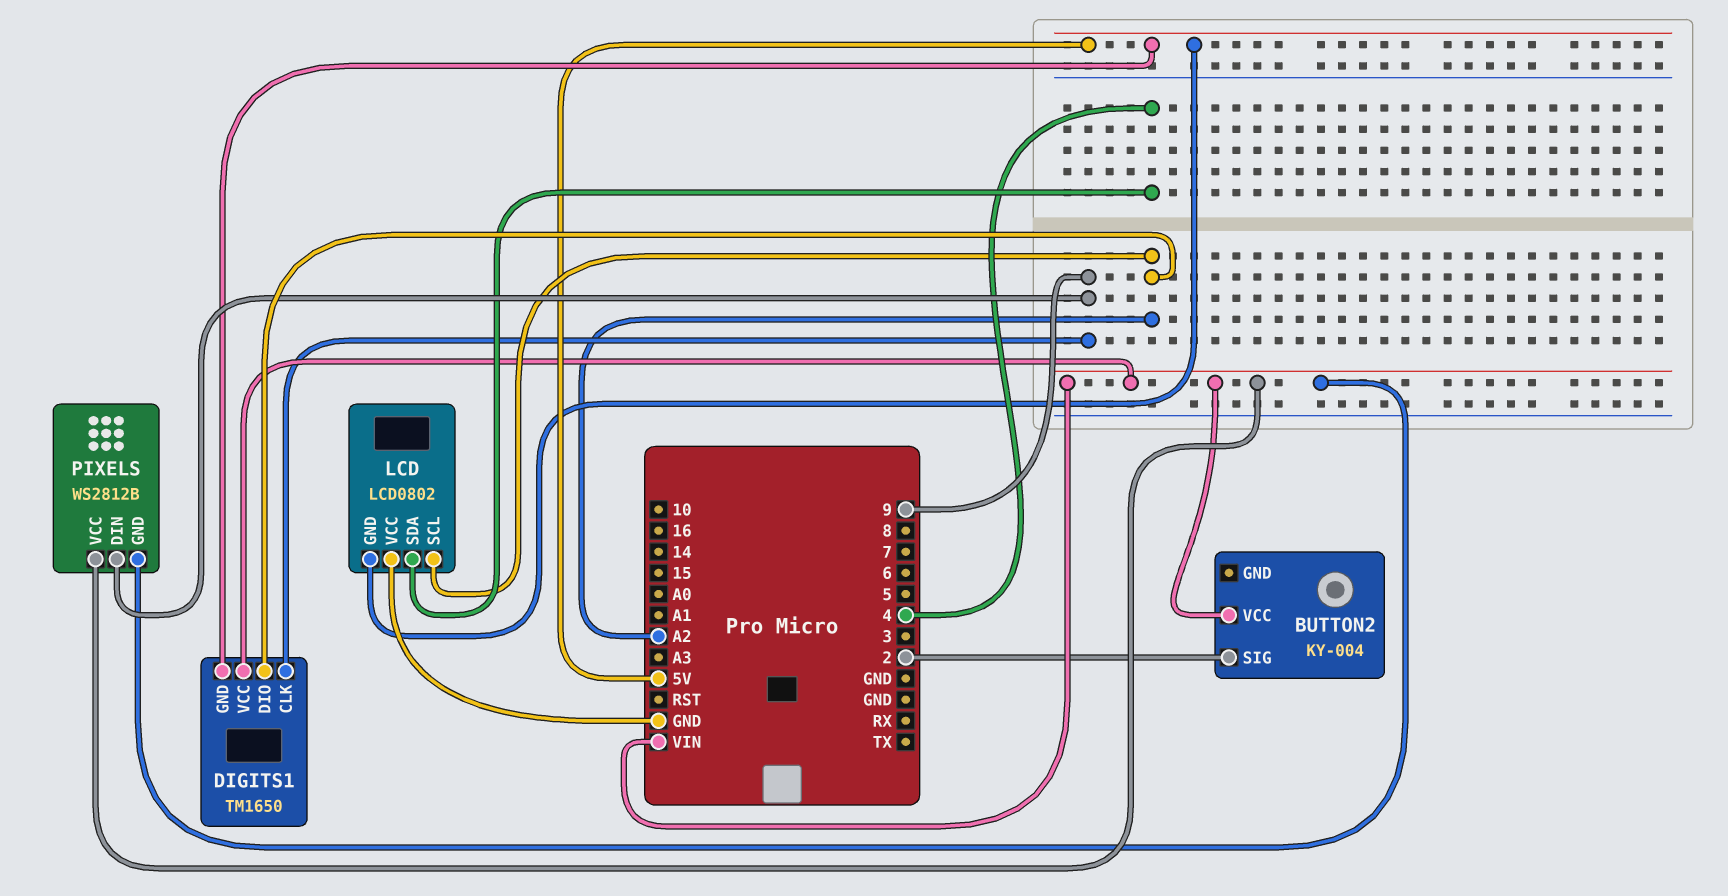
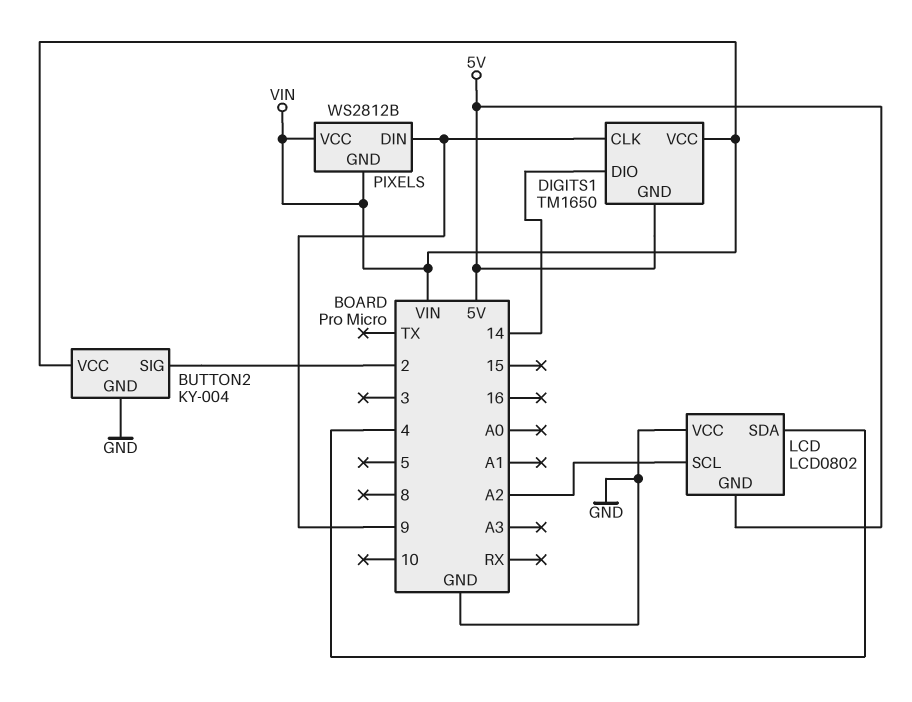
BUTTON2 pin GND: none -> GND
DIGITS1 pin DIO: A2 -> 14

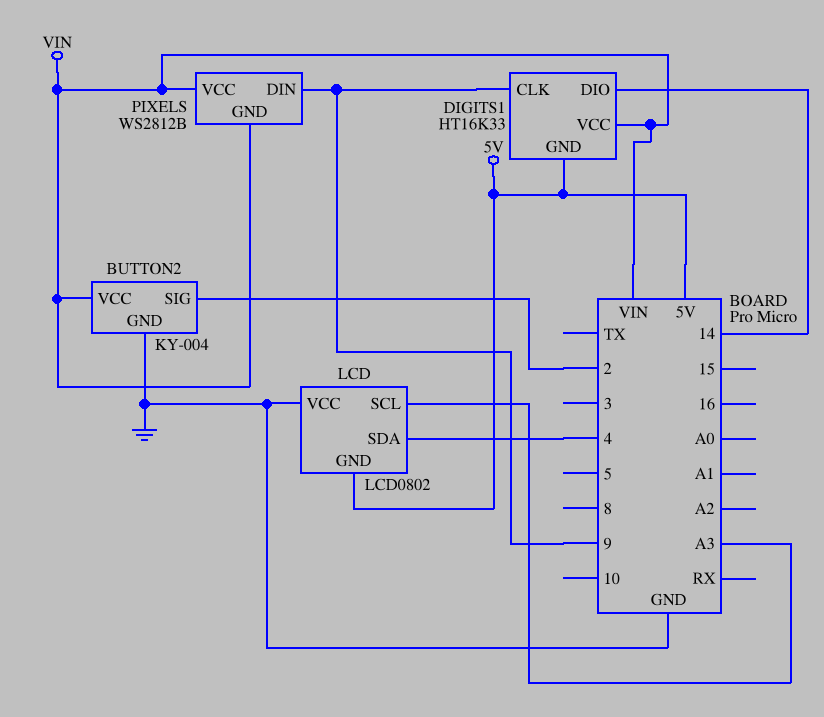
DIGITS1: TM1650 -> HT16K33
LCD pin SCL: A2 -> A3

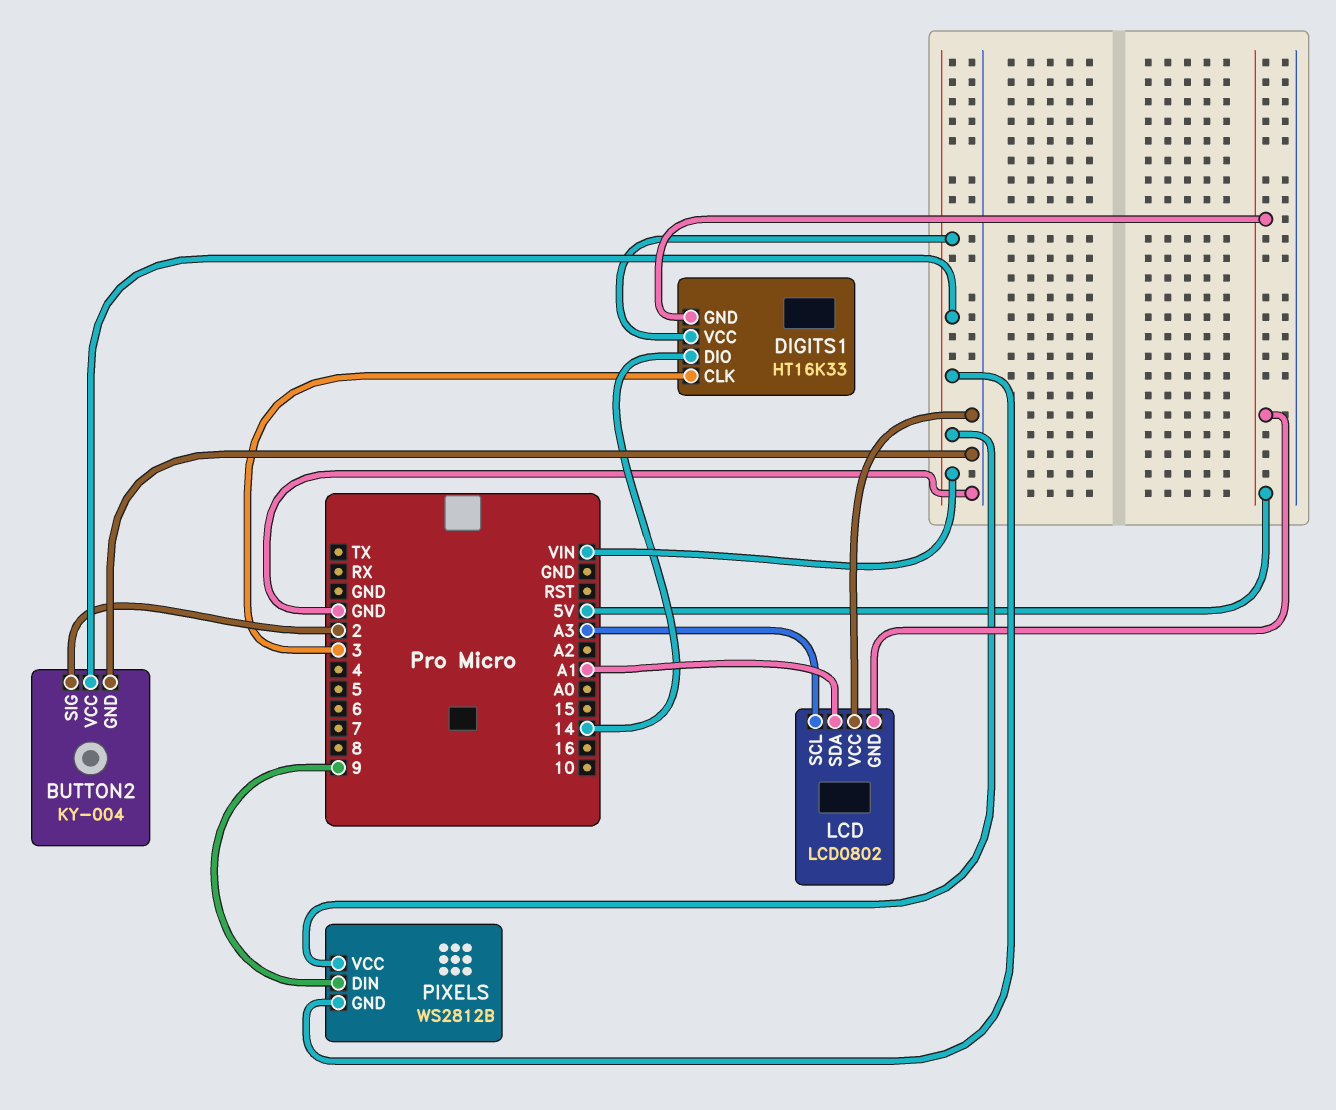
DIGITS1 pin CLK: 9 -> 3
LCD pin SDA: 4 -> A1

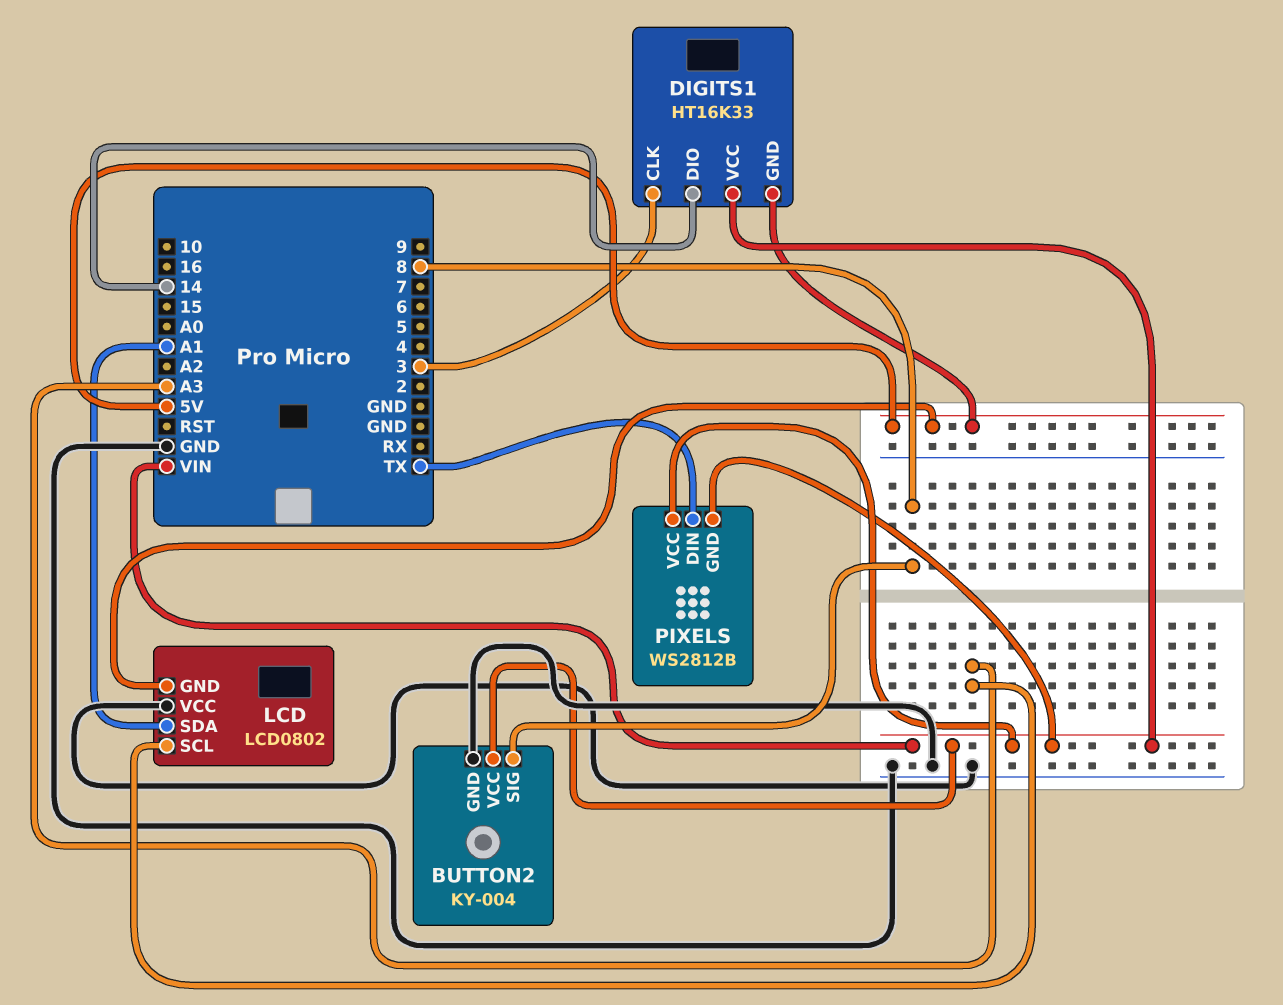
BUTTON2 pin SIG: 2 -> 8
PIXELS pin DIN: 9 -> TX

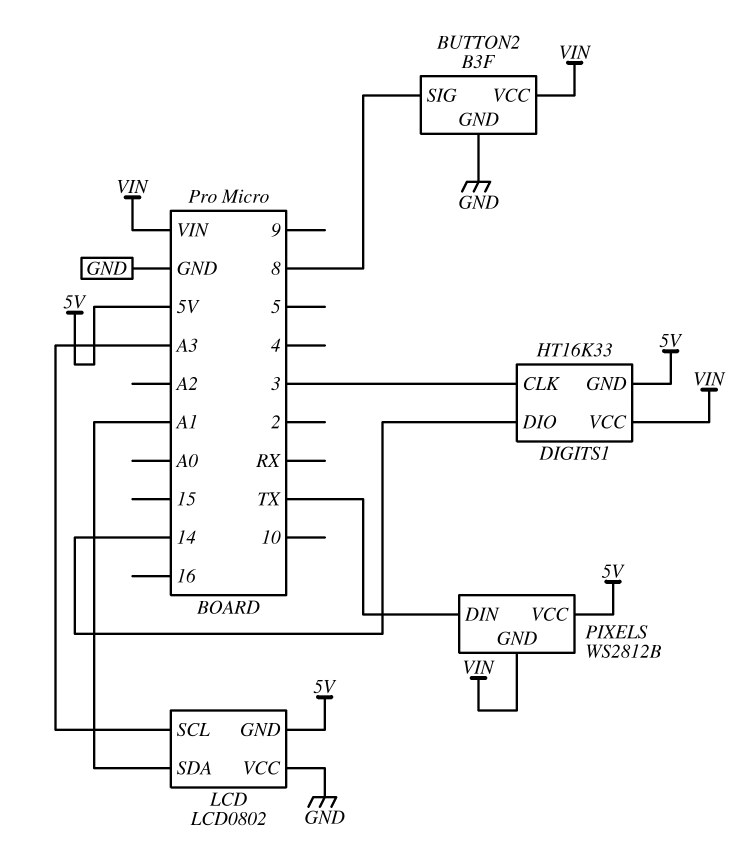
BUTTON2: KY-004 -> B3F
PIXELS pin VCC: VIN -> 5V

